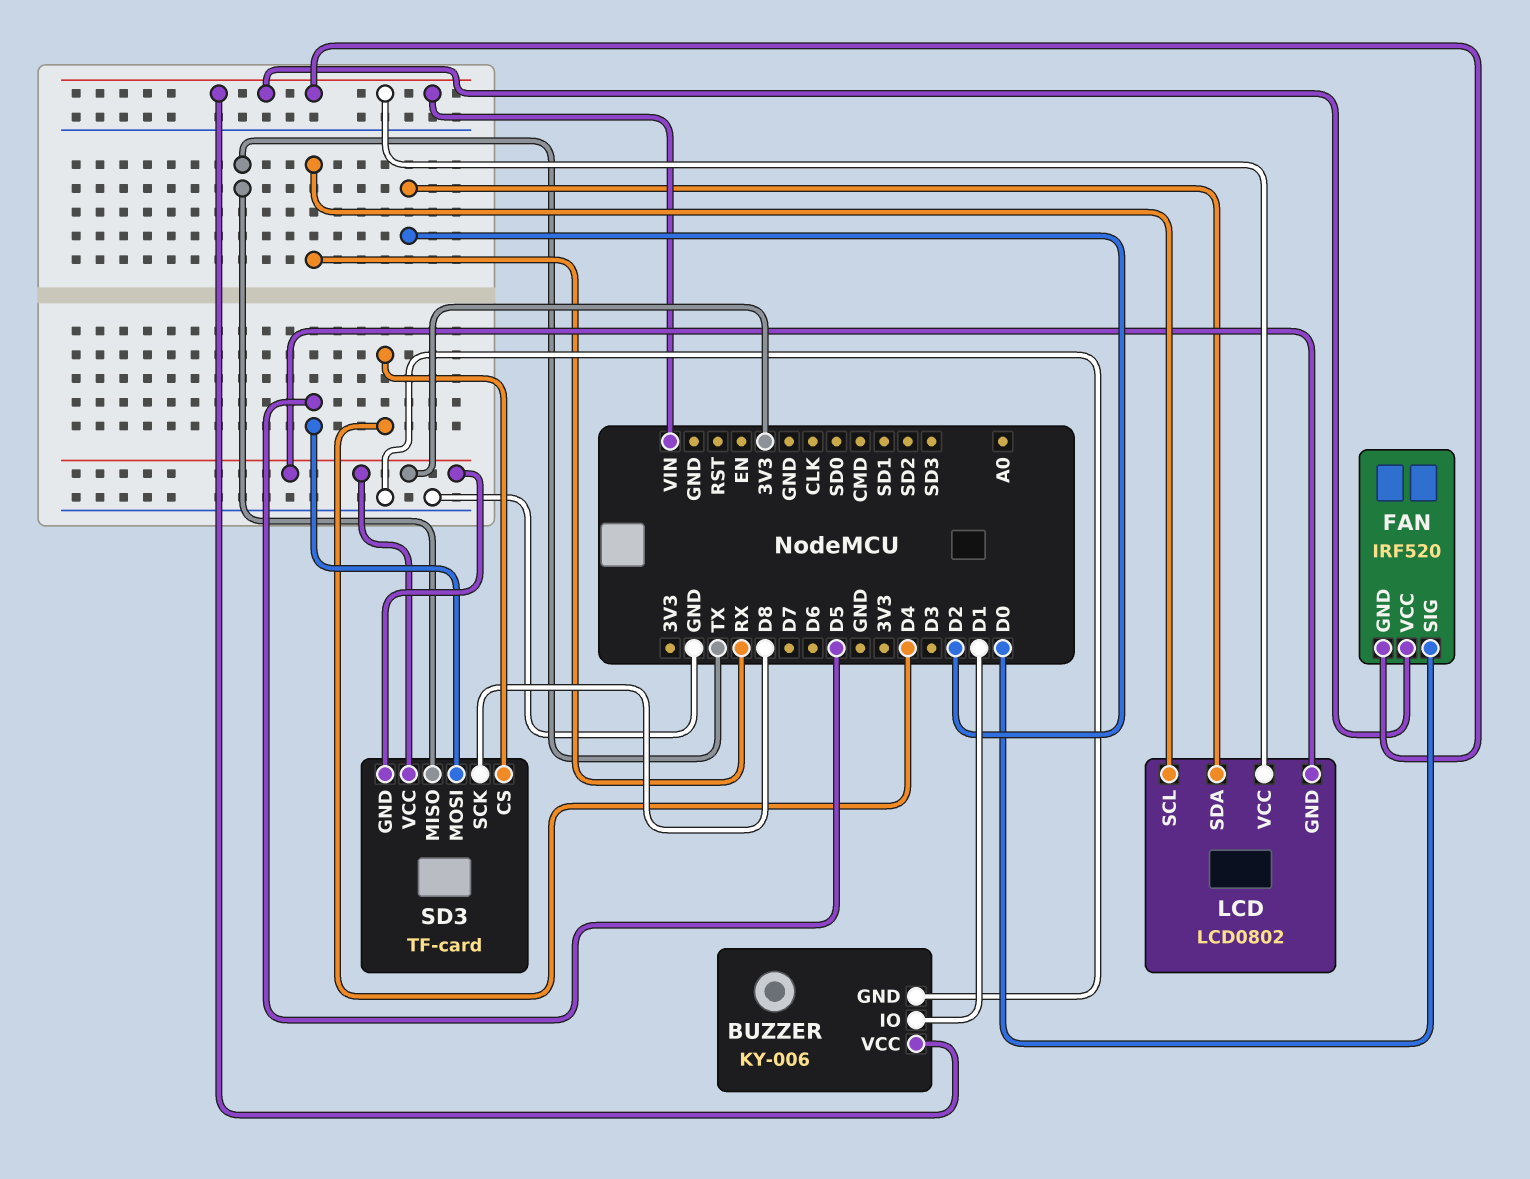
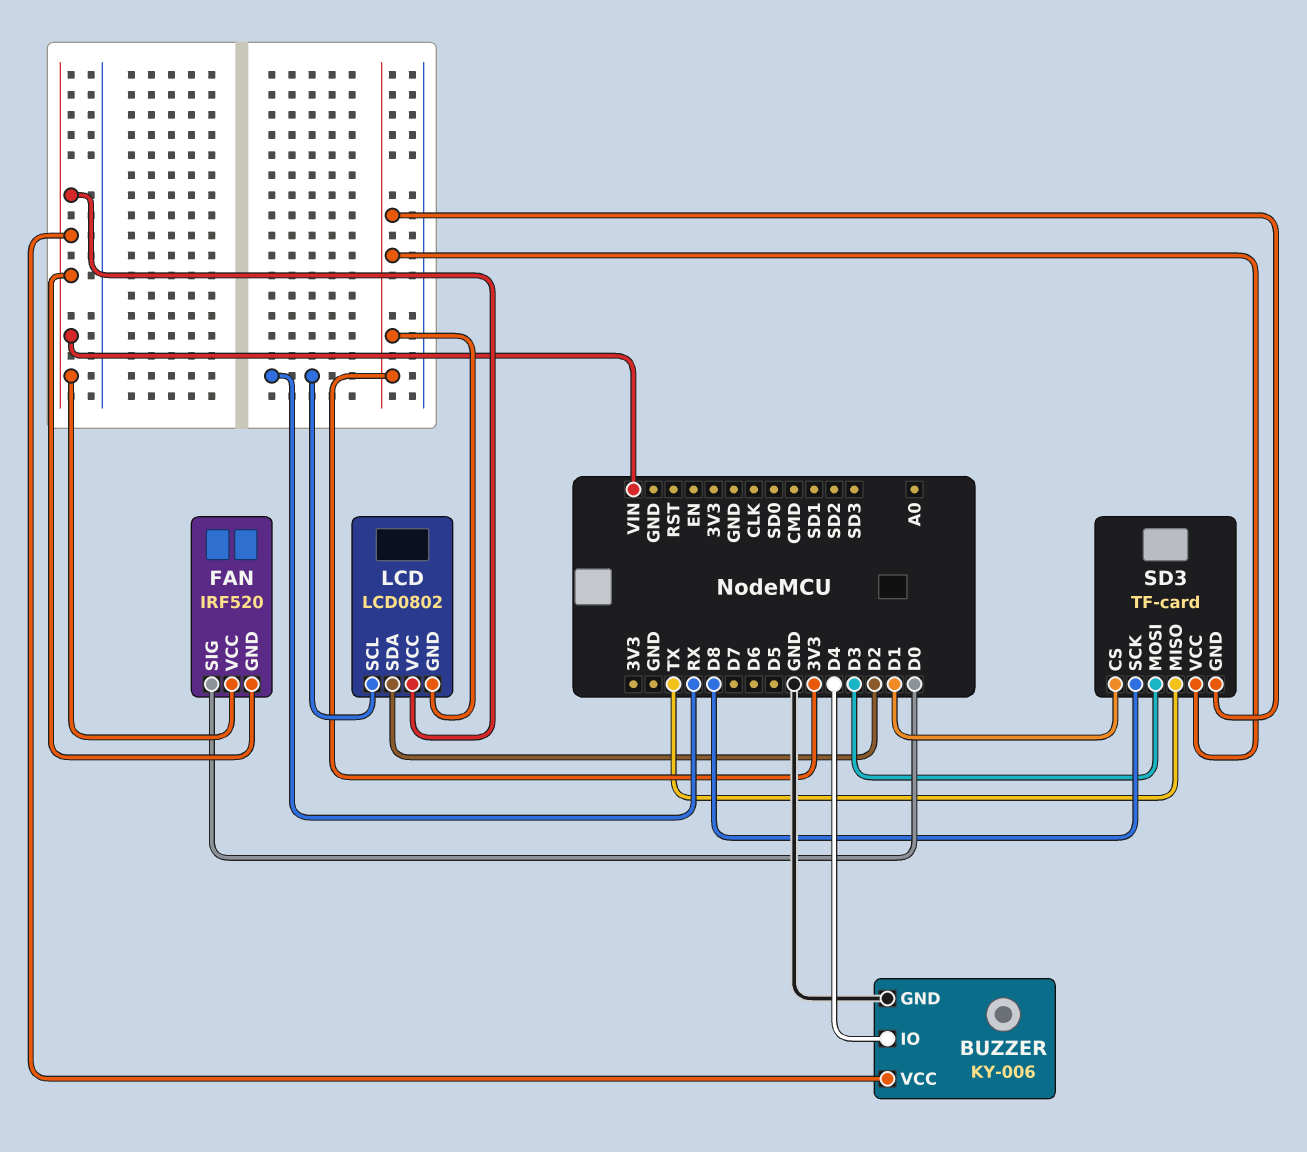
BUZZER pin IO: D1 -> D4
SD3 pin CS: D4 -> D1
SD3 pin MOSI: D5 -> D3

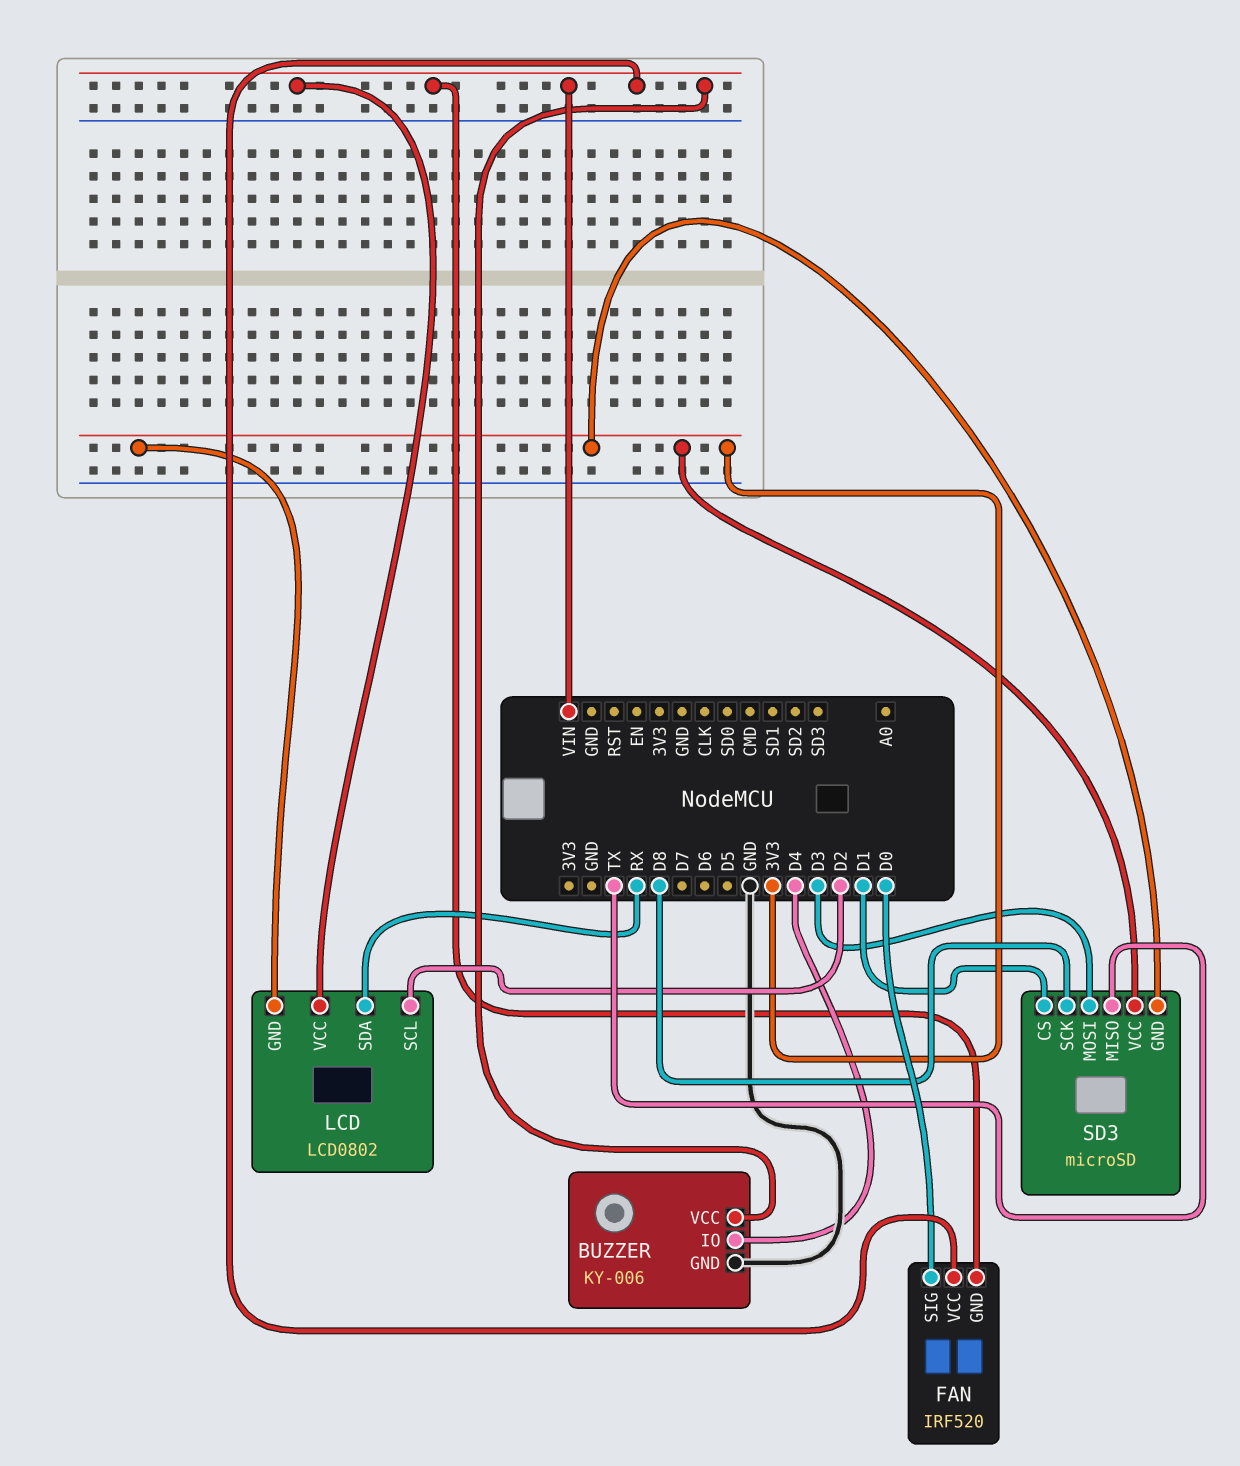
LCD pin SCL: RX -> D2
LCD pin SDA: D2 -> RX
SD3: TF-card -> microSD

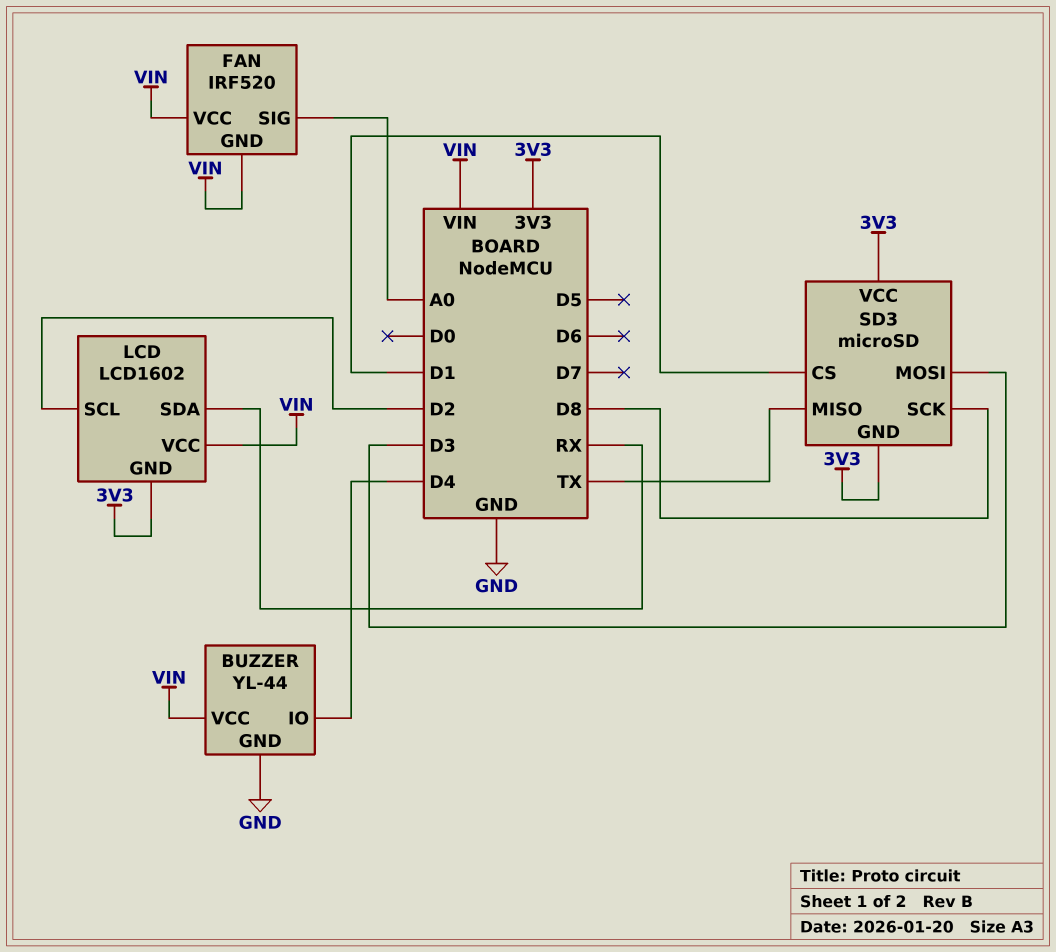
BUZZER: KY-006 -> YL-44
FAN pin SIG: D0 -> A0
LCD: LCD0802 -> LCD1602

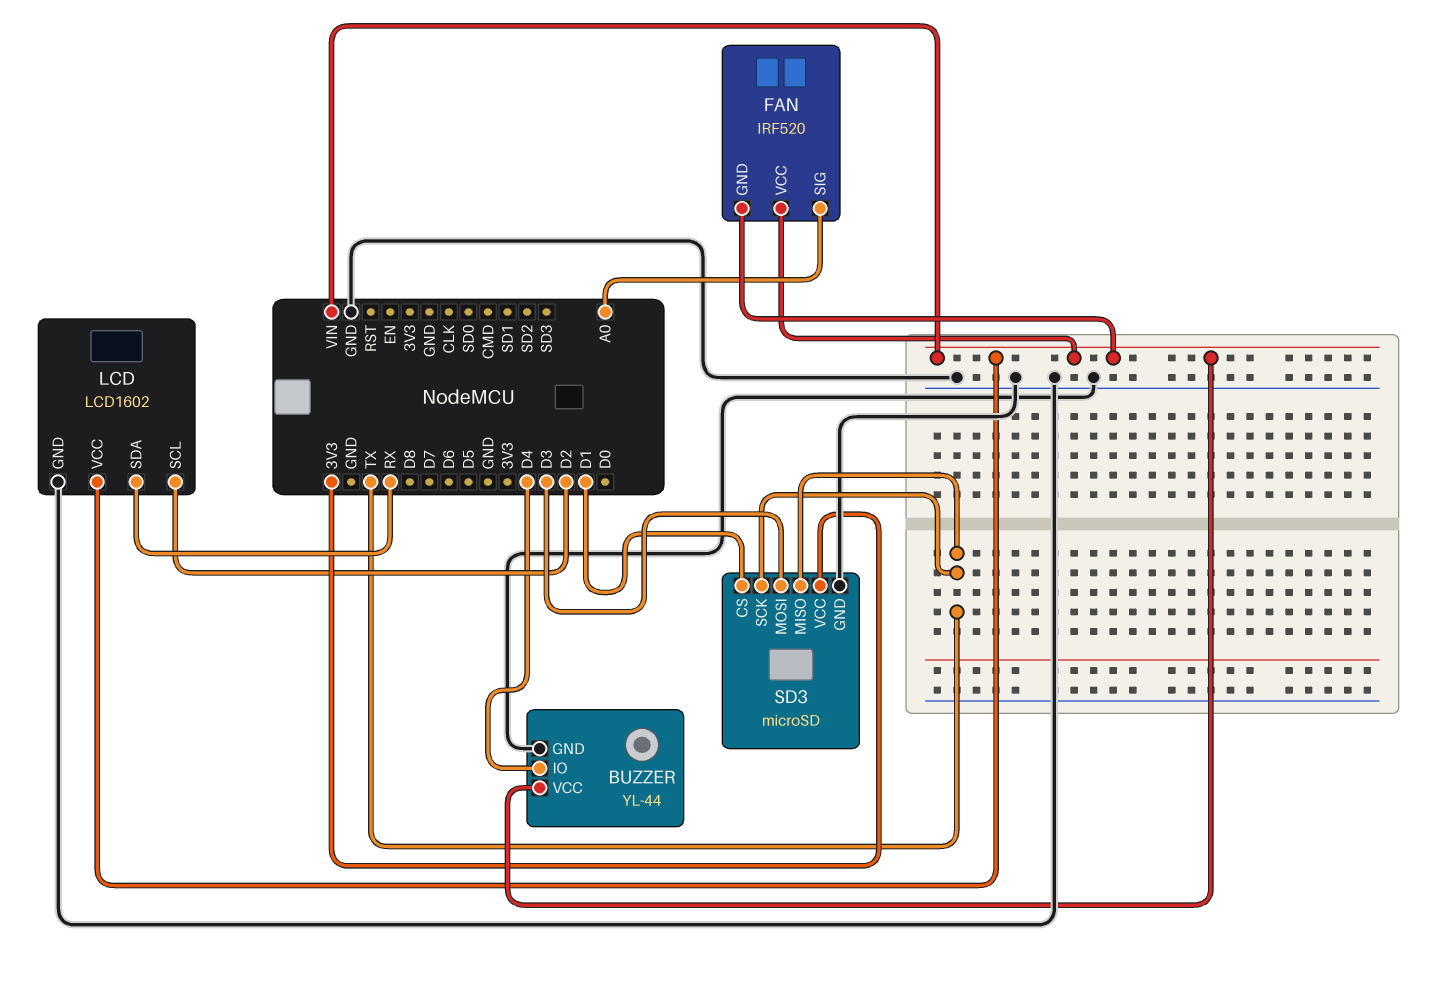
LCD pin GND: 3V3 -> GND
SD3 pin GND: 3V3 -> GND
SD3 pin SCK: D8 -> TX

